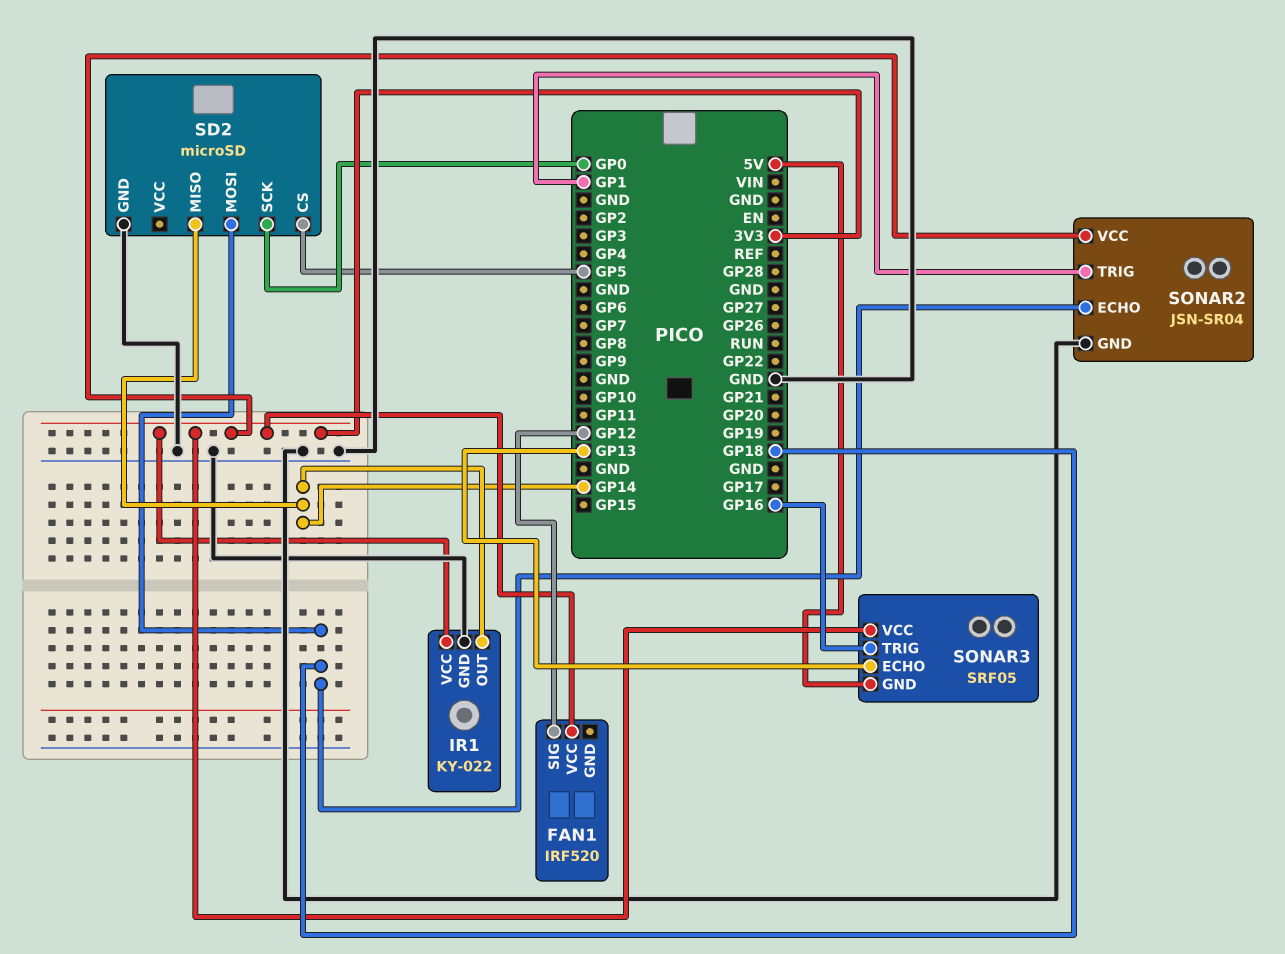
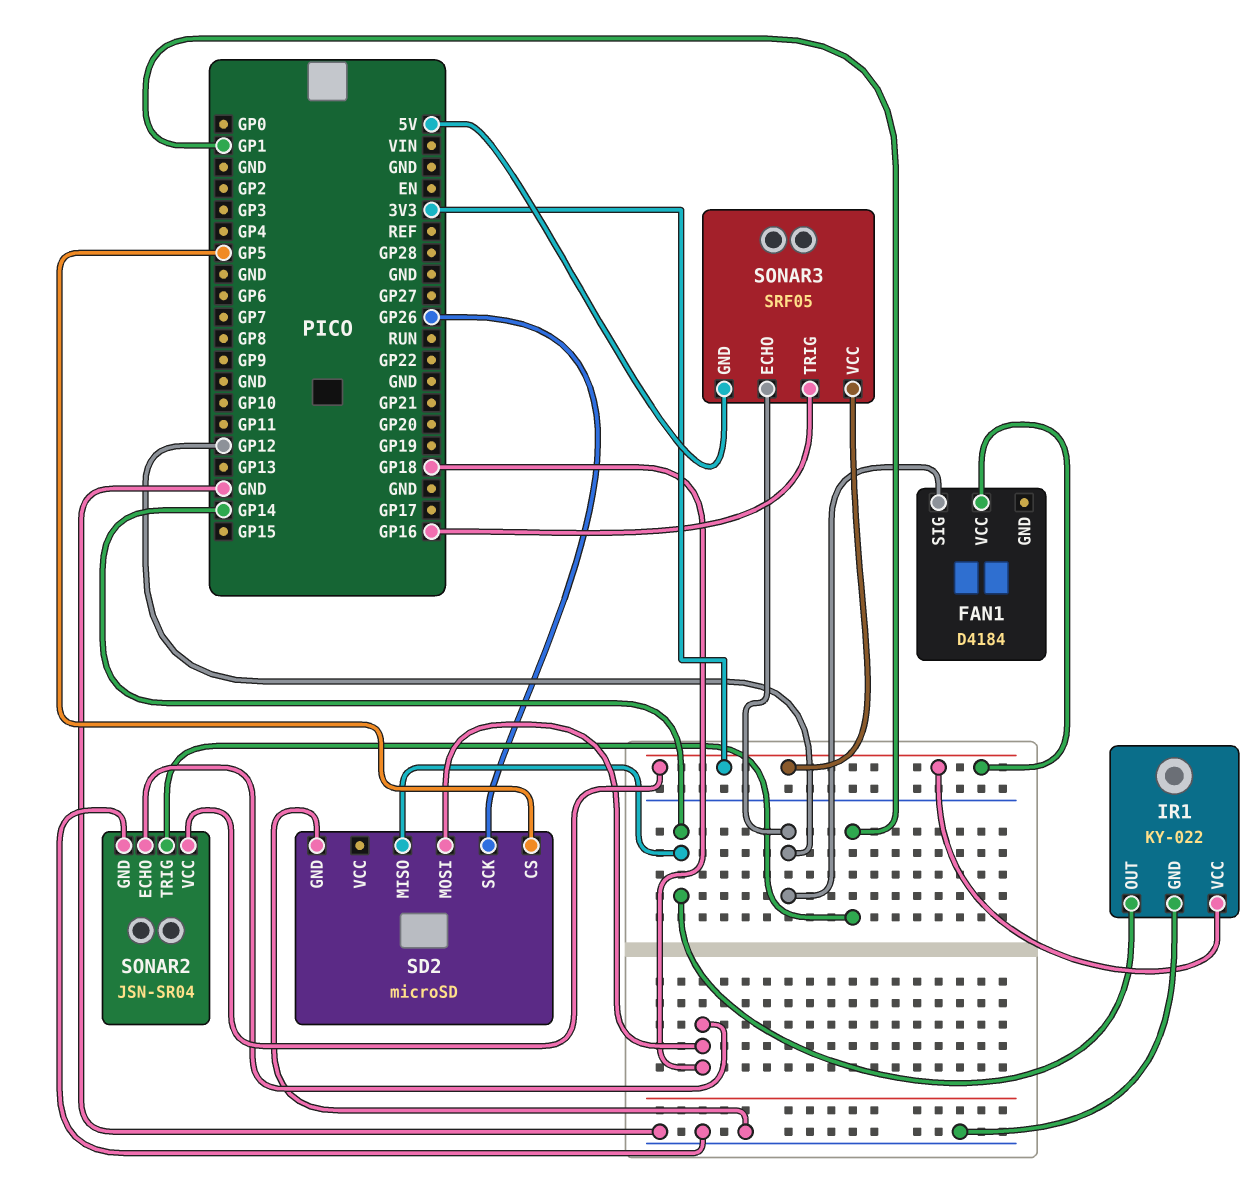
FAN1: IRF520 -> D4184
SD2 pin SCK: GP0 -> GP26
SONAR3 pin ECHO: GP13 -> GP12

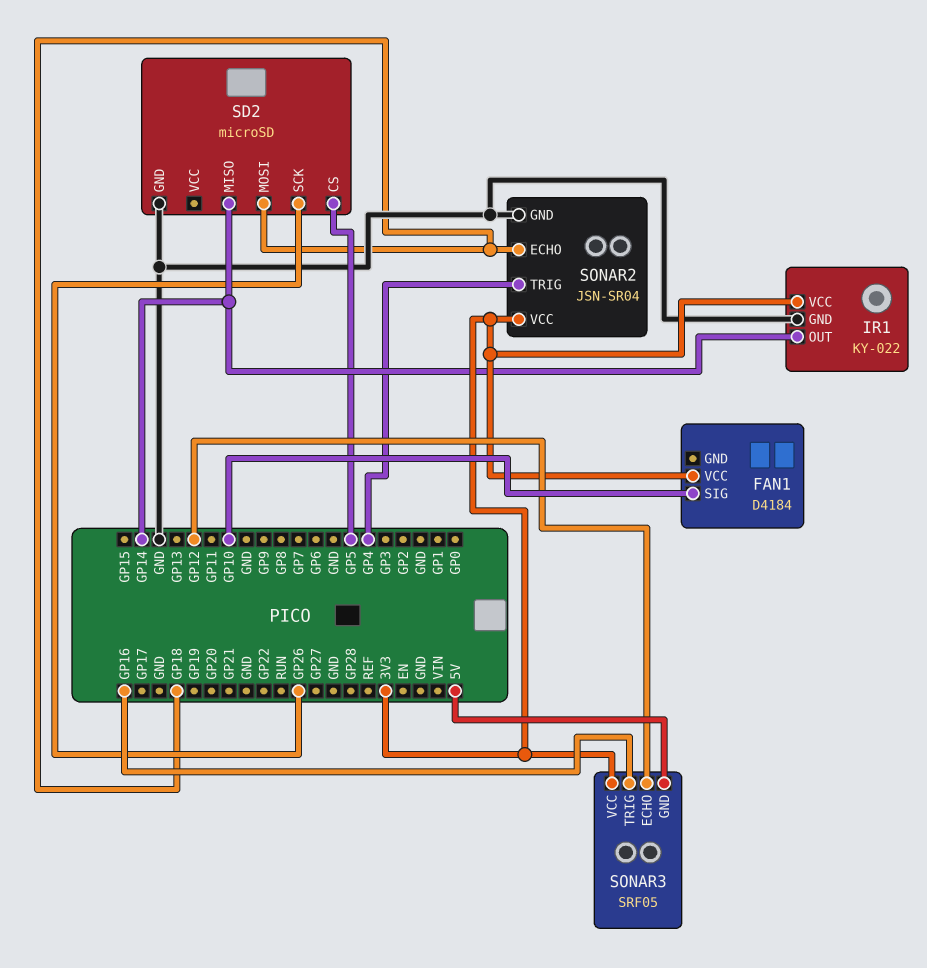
FAN1 pin SIG: GP12 -> GP10
SONAR2 pin TRIG: GP1 -> GP4

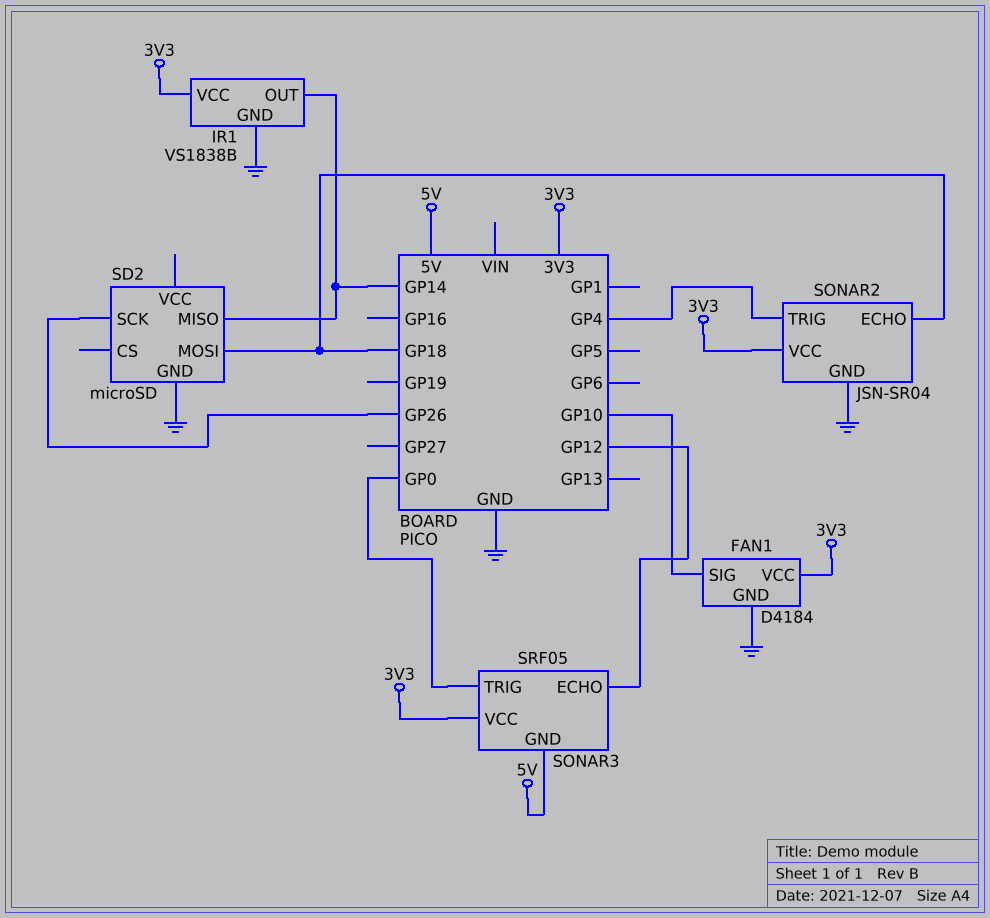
FAN1 pin GND: none -> GND
IR1: KY-022 -> VS1838B
SD2 pin CS: GP5 -> none
SONAR3 pin TRIG: GP16 -> GP0

